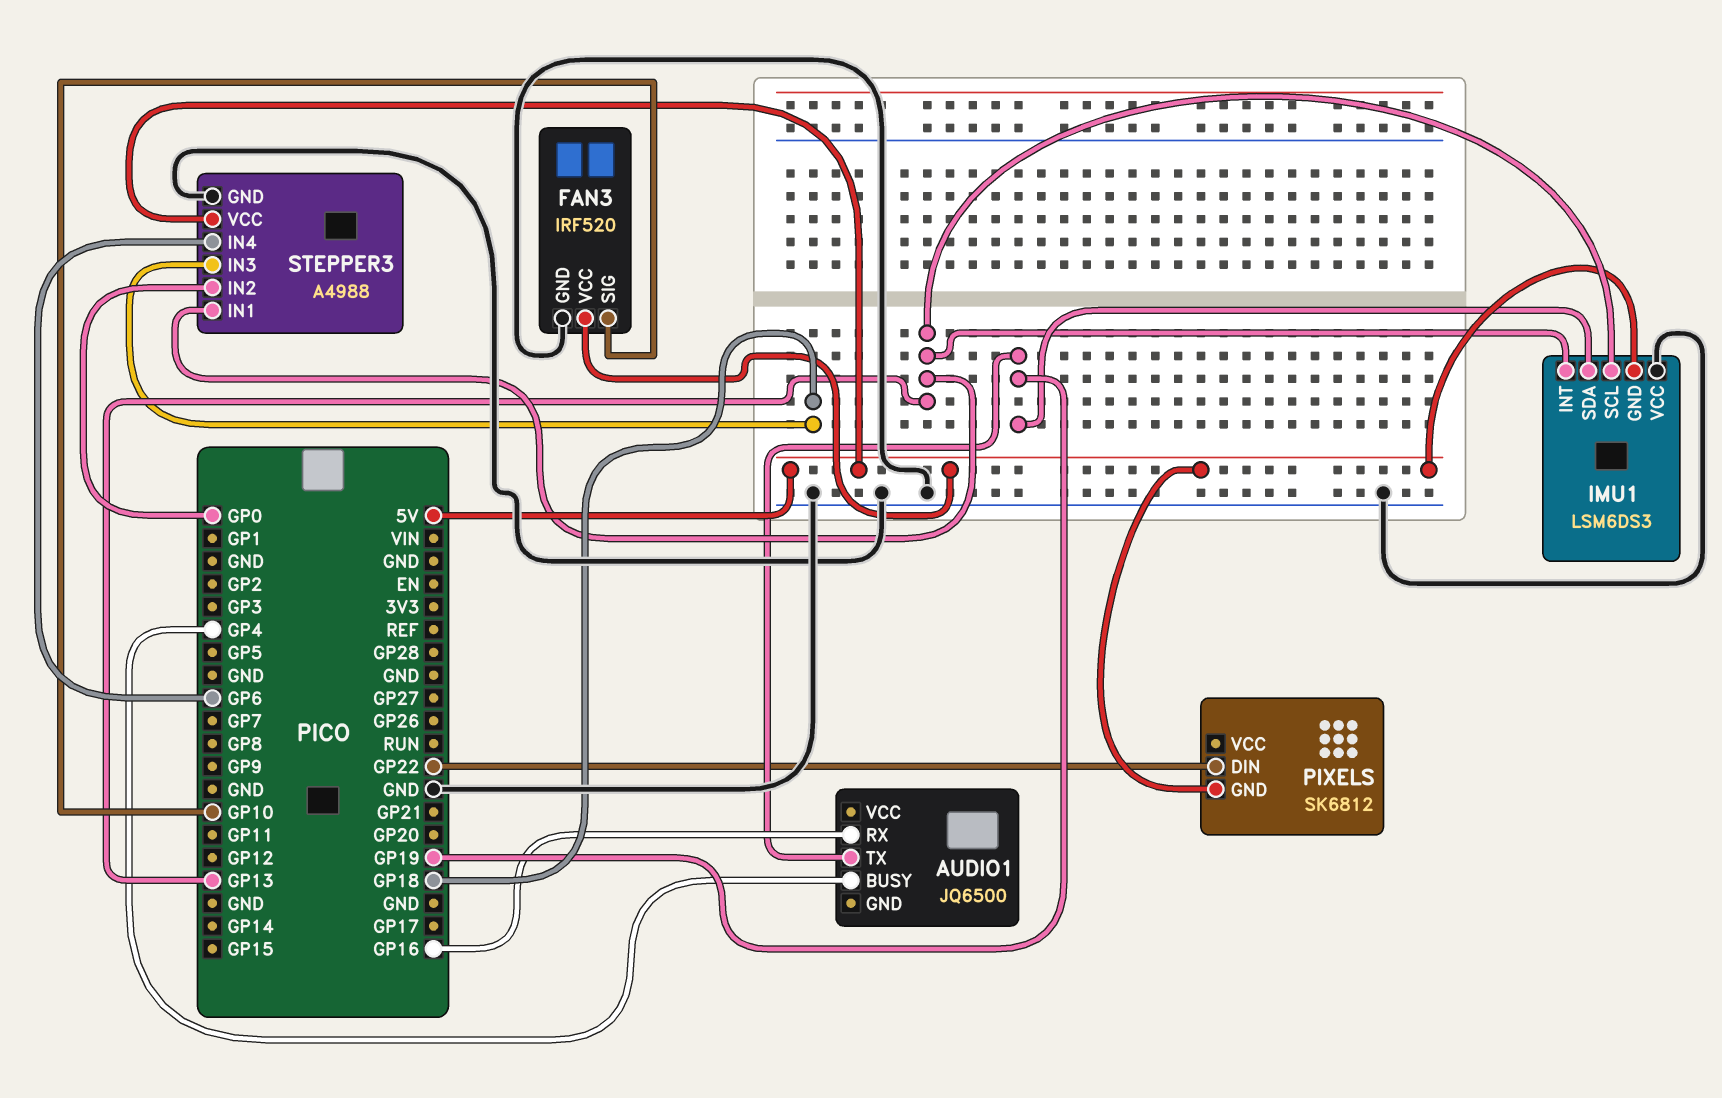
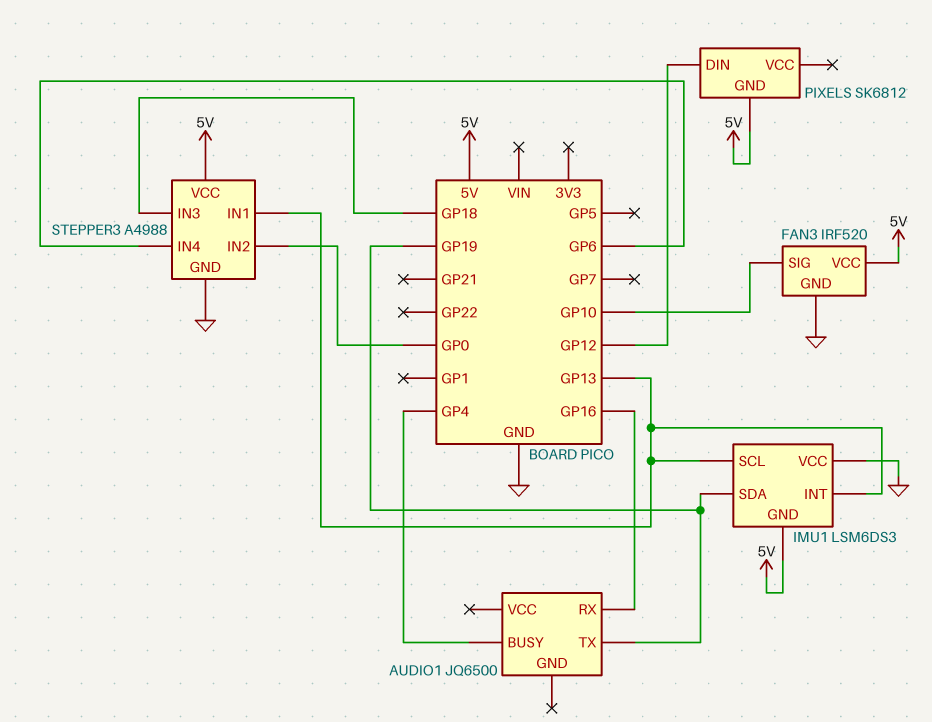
PIXELS pin DIN: GP22 -> GP12

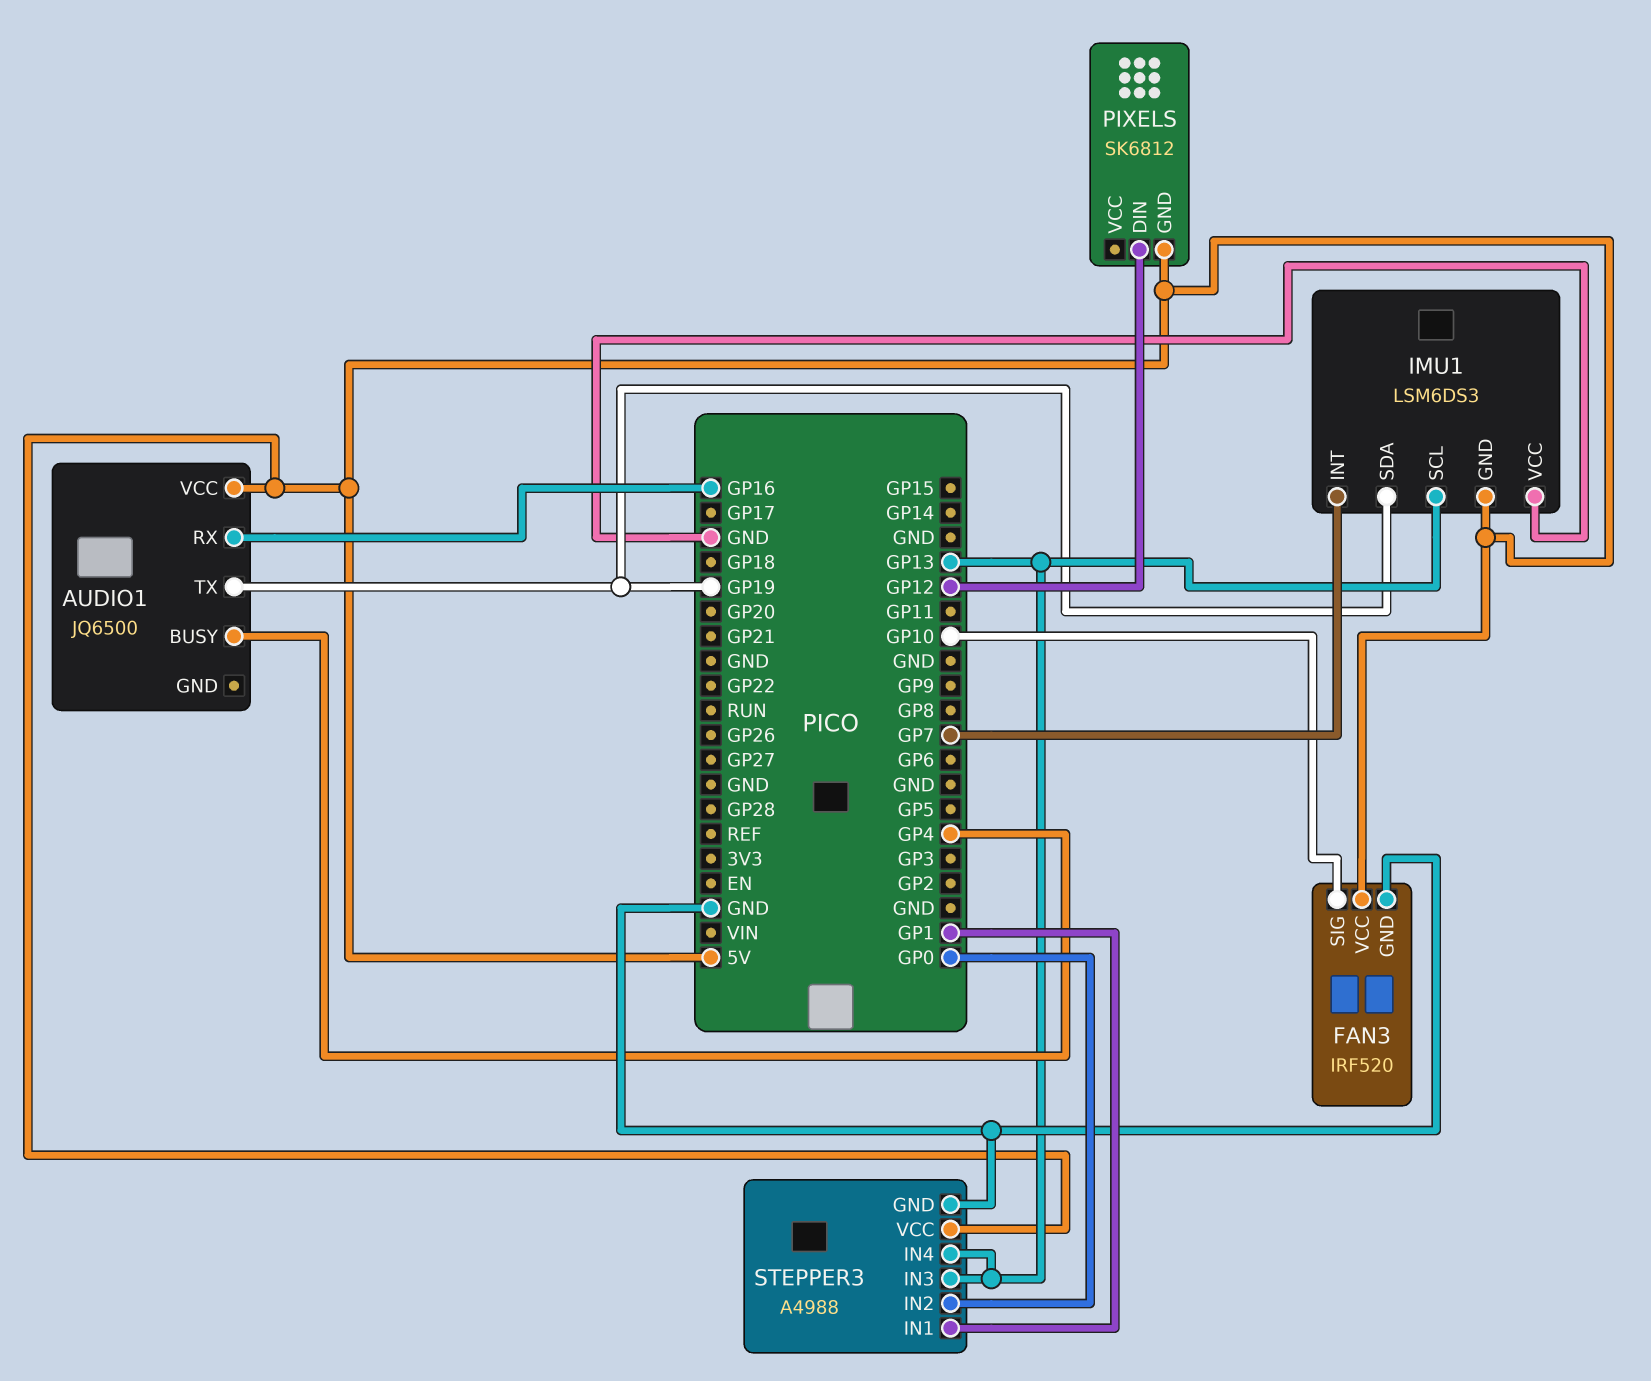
AUDIO1 pin VCC: none -> 5V
IMU1 pin INT: GP13 -> GP7
STEPPER3 pin IN1: GP13 -> GP1
STEPPER3 pin IN3: GP18 -> GP13
STEPPER3 pin IN4: GP6 -> GP13

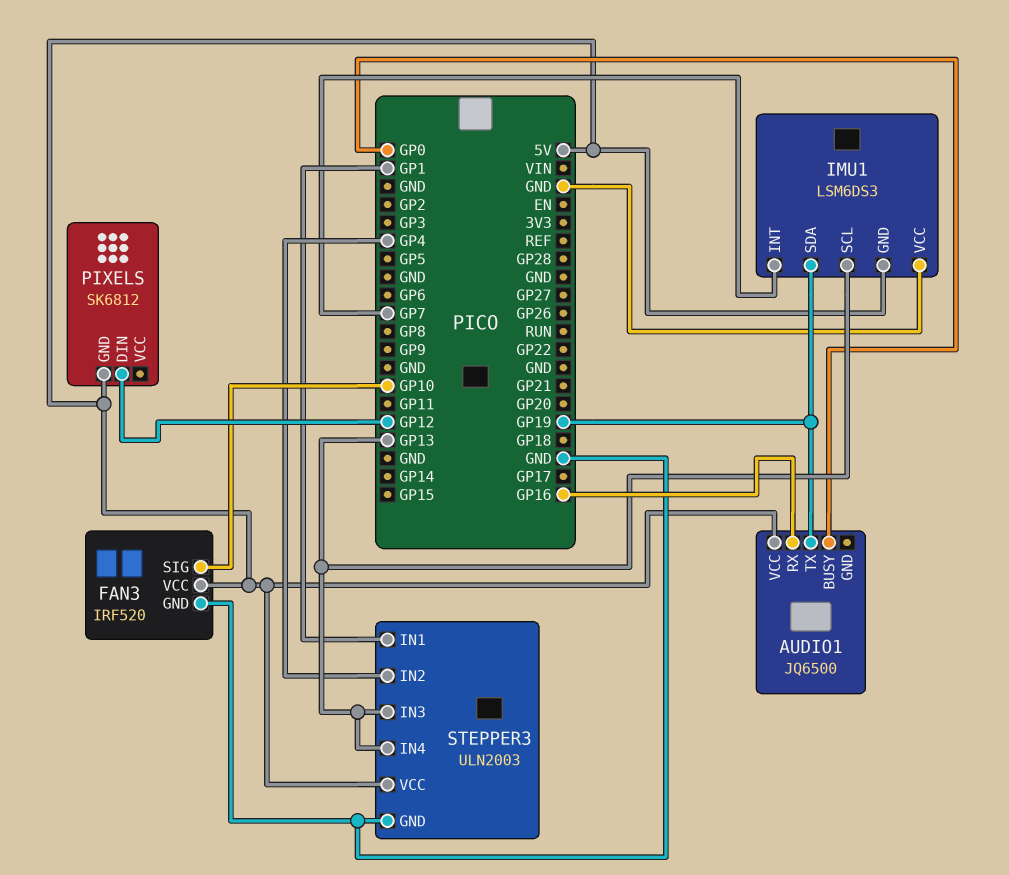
AUDIO1 pin BUSY: GP4 -> GP0
STEPPER3: A4988 -> ULN2003
STEPPER3 pin IN2: GP0 -> GP4

